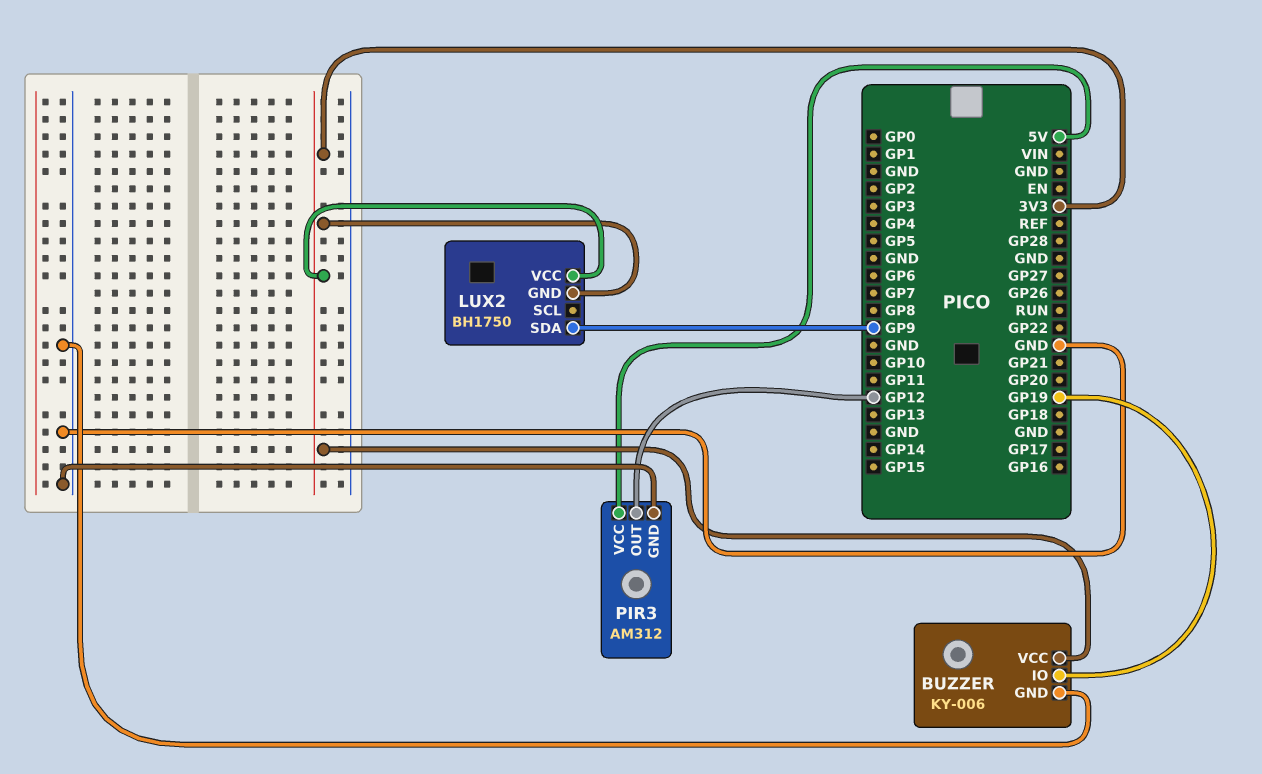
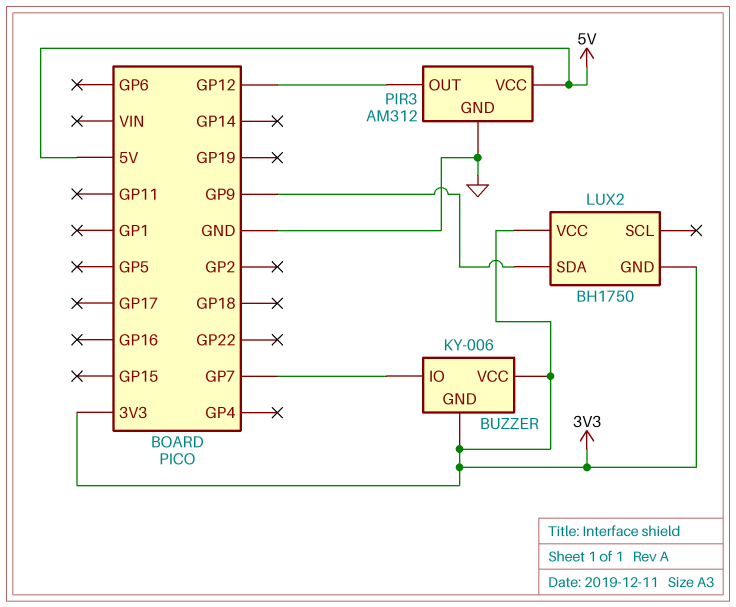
BUZZER pin GND: GND -> 3V3
BUZZER pin IO: GP19 -> GP7

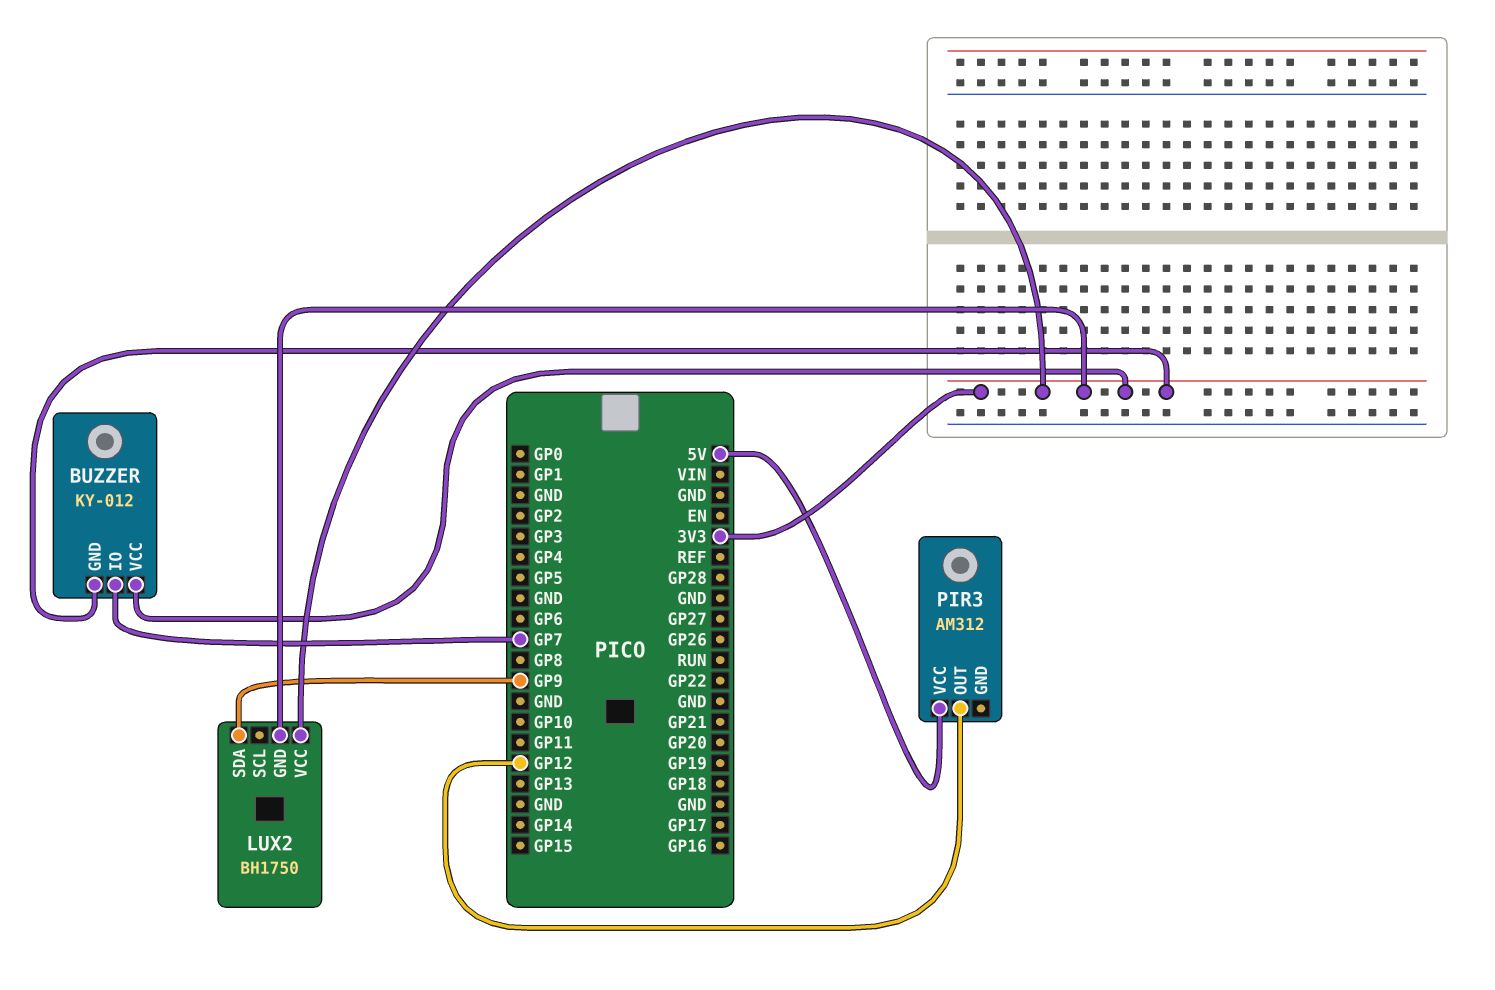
BUZZER: KY-006 -> KY-012
PIR3 pin GND: GND -> none

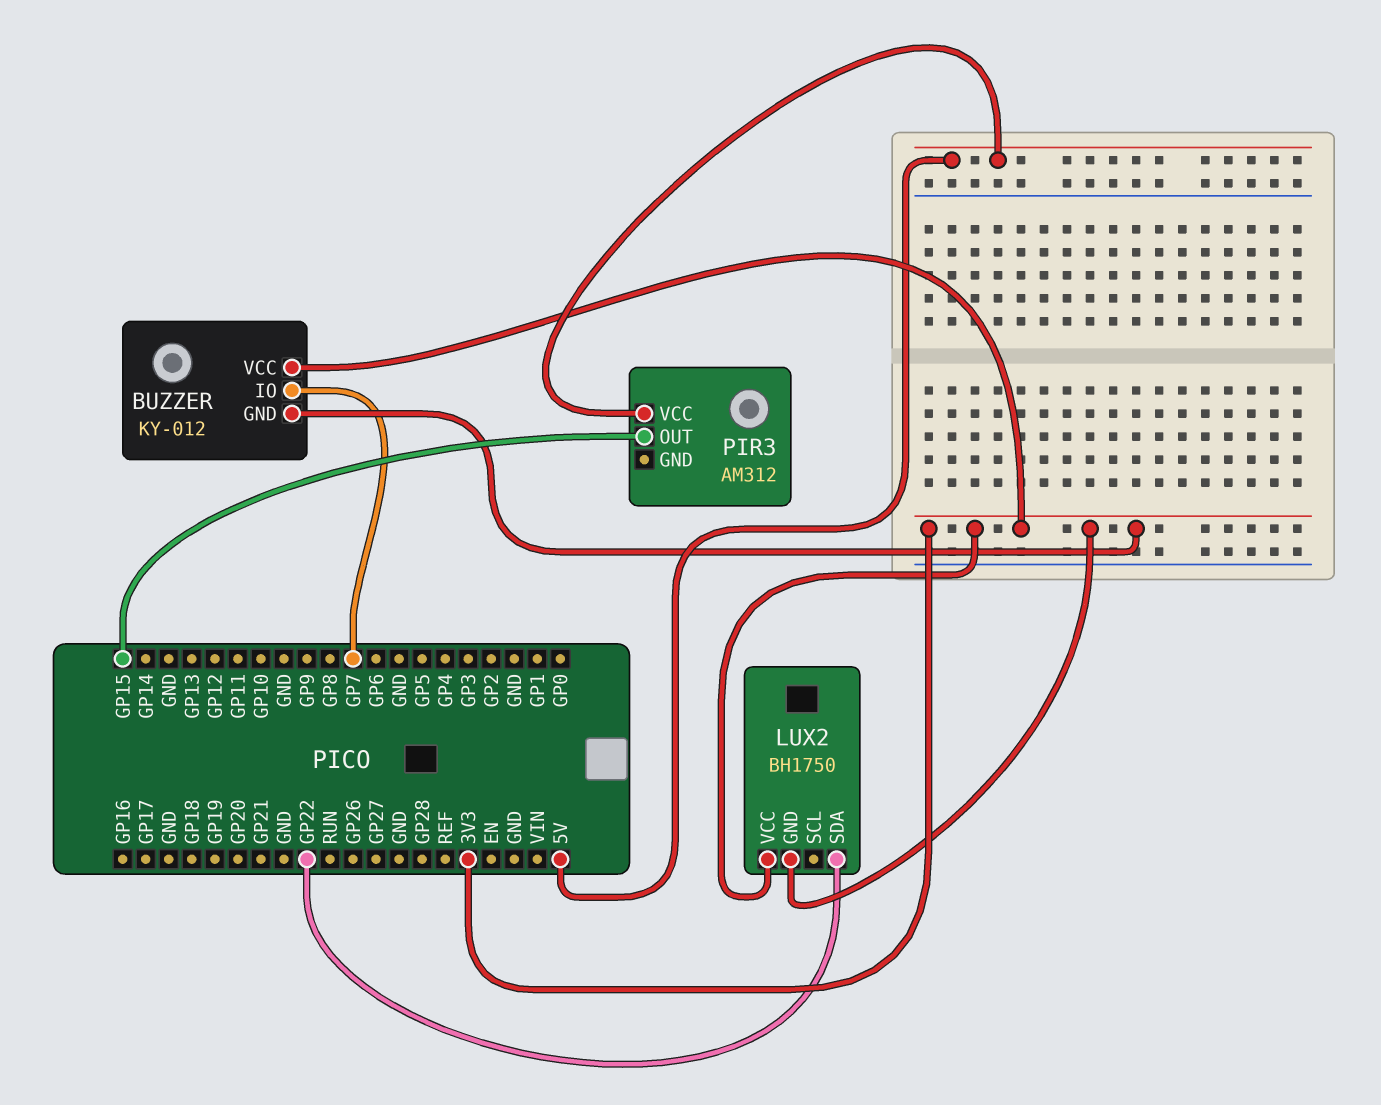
LUX2 pin SDA: GP9 -> GP22
PIR3 pin OUT: GP12 -> GP15

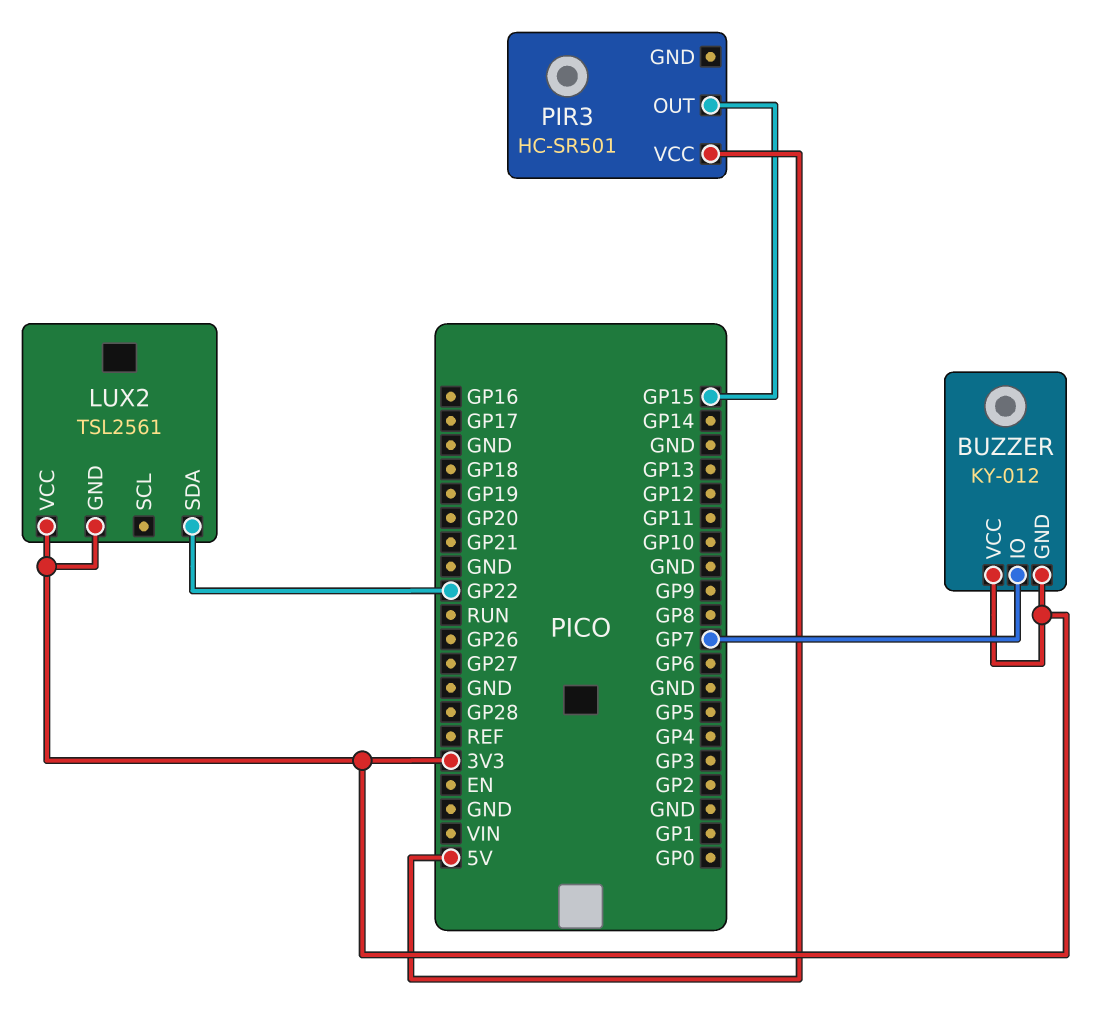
LUX2: BH1750 -> TSL2561
PIR3: AM312 -> HC-SR501

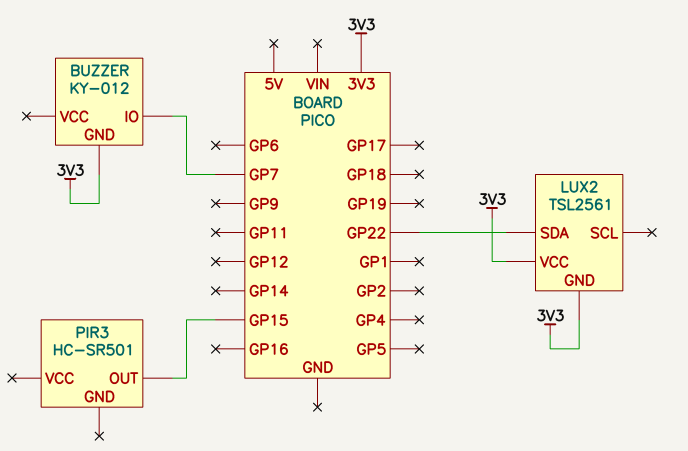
BUZZER pin VCC: 3V3 -> none
PIR3 pin VCC: 5V -> none

